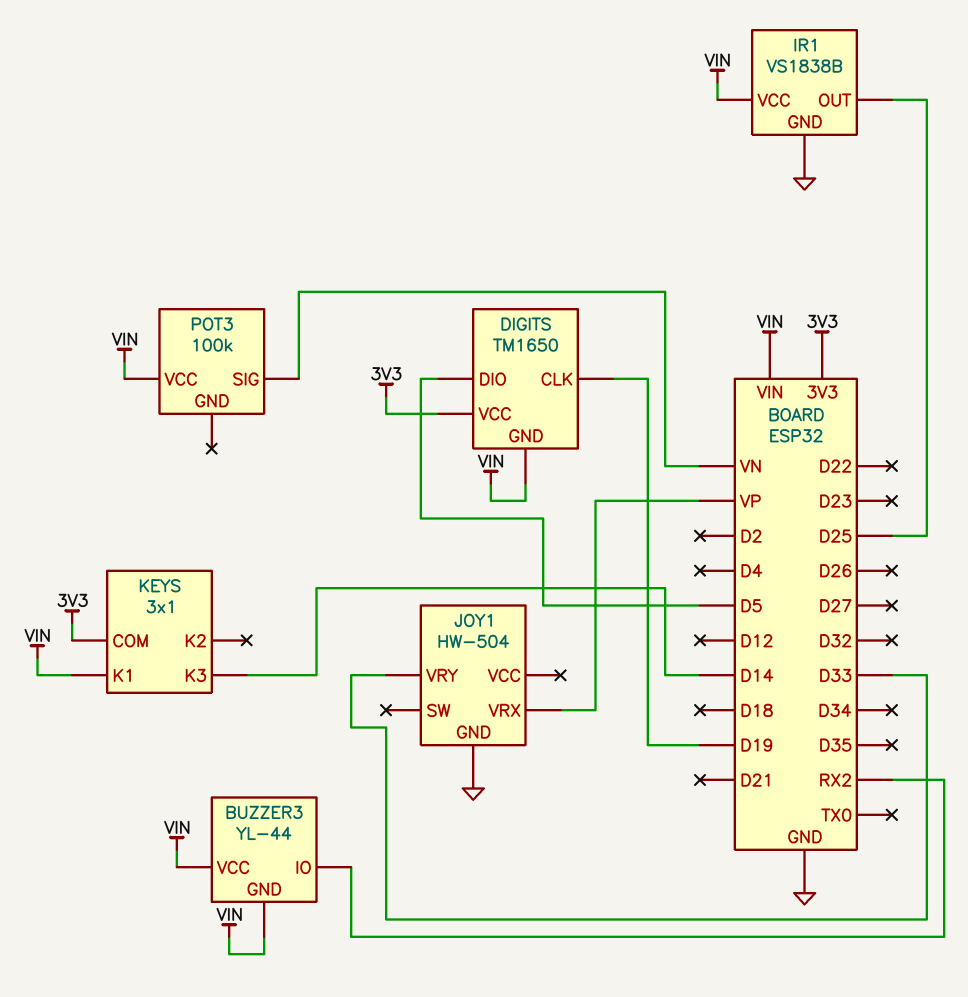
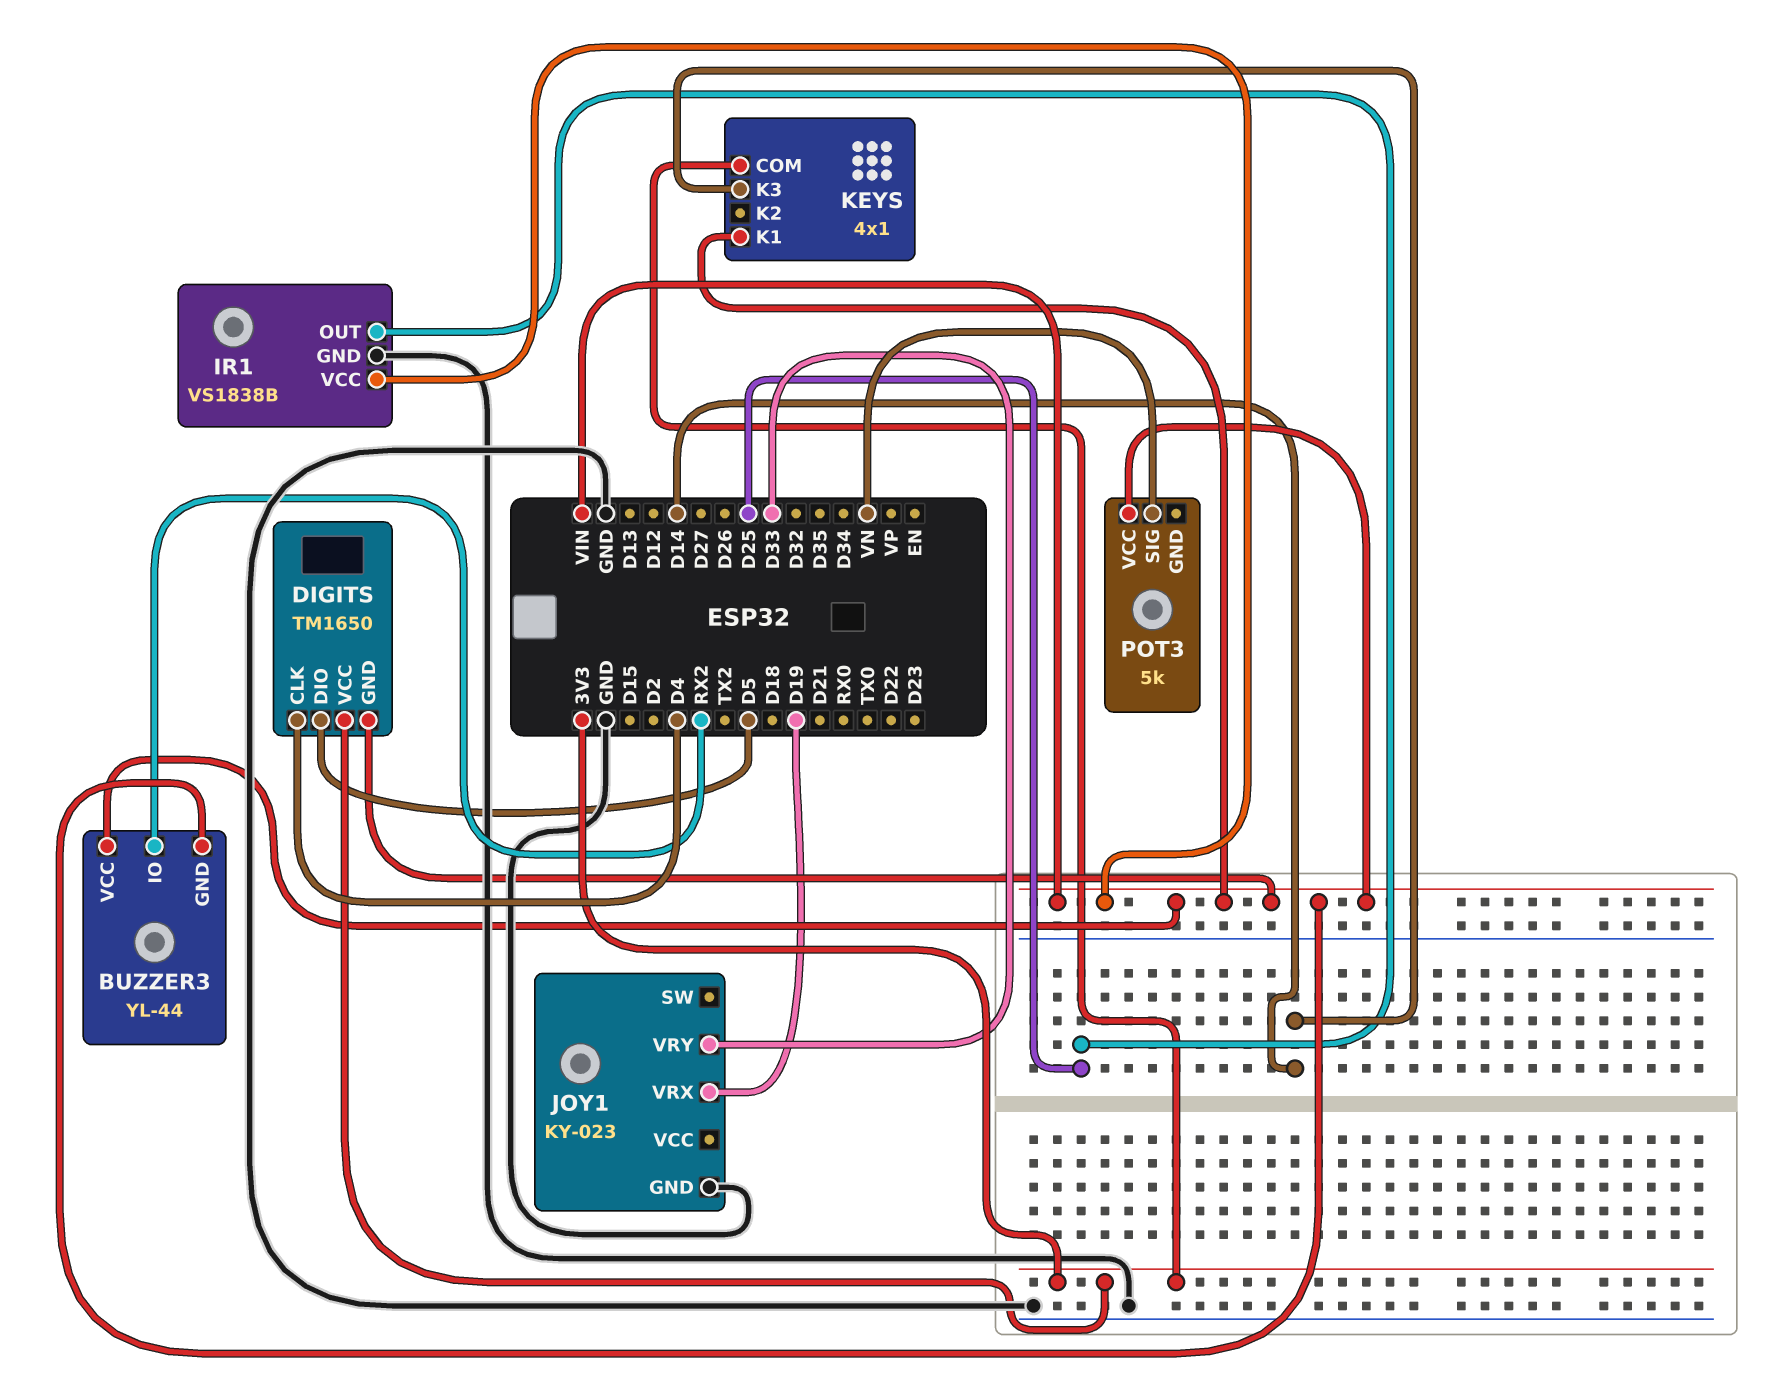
DIGITS pin CLK: D19 -> D4
JOY1: HW-504 -> KY-023
JOY1 pin VRX: VP -> D19
KEYS: 3x1 -> 4x1
POT3: 100k -> 5k

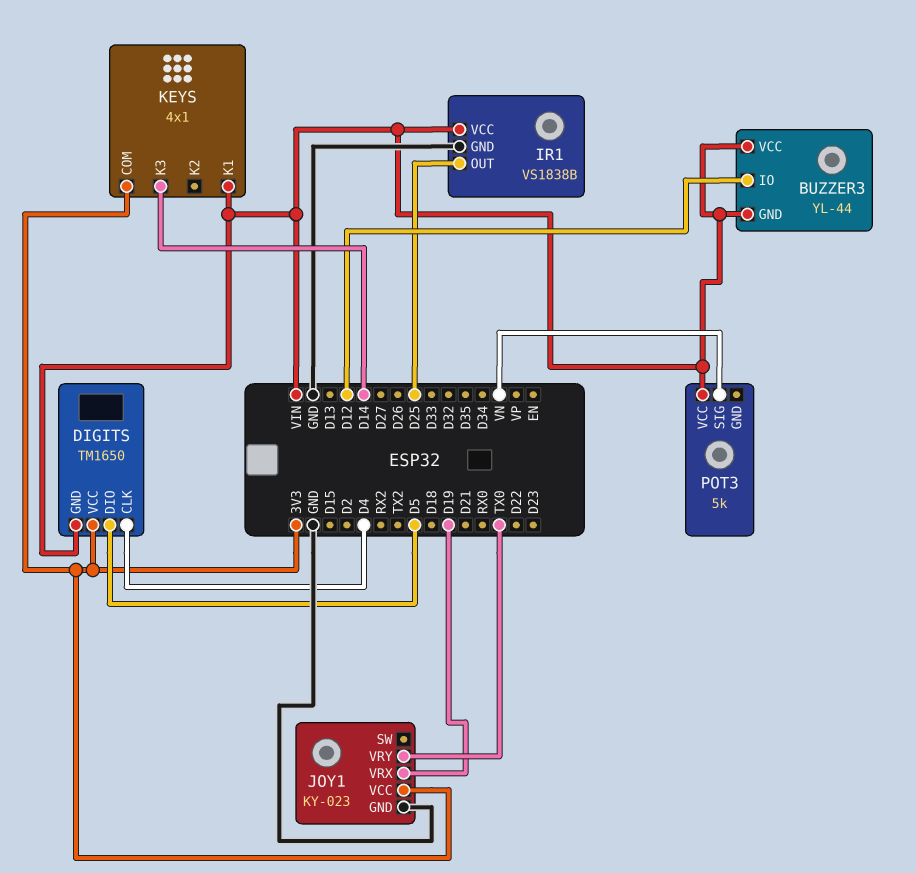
BUZZER3 pin IO: RX2 -> D12
JOY1 pin VCC: none -> 3V3
JOY1 pin VRY: D33 -> TX0

